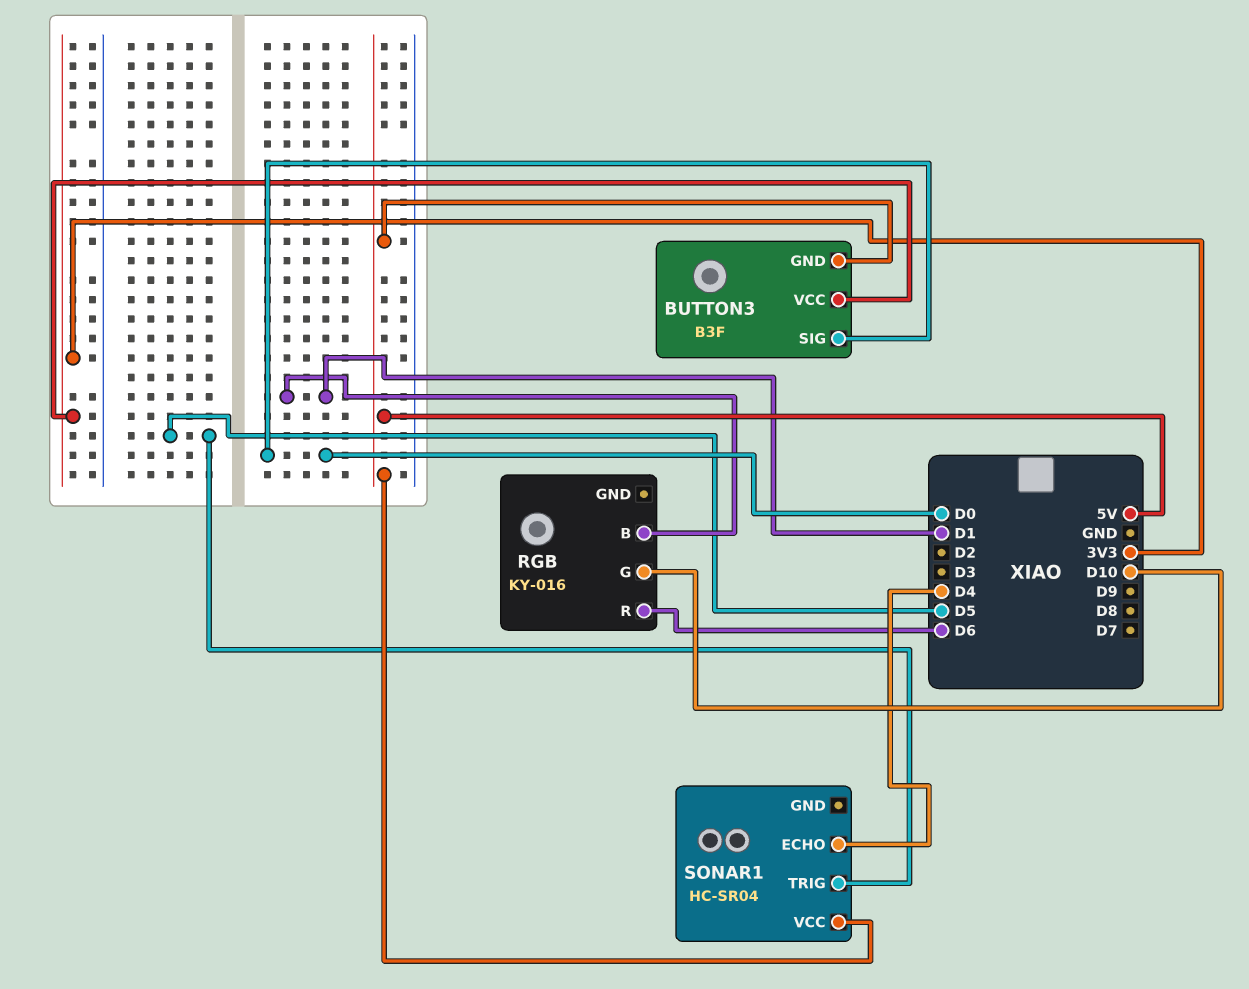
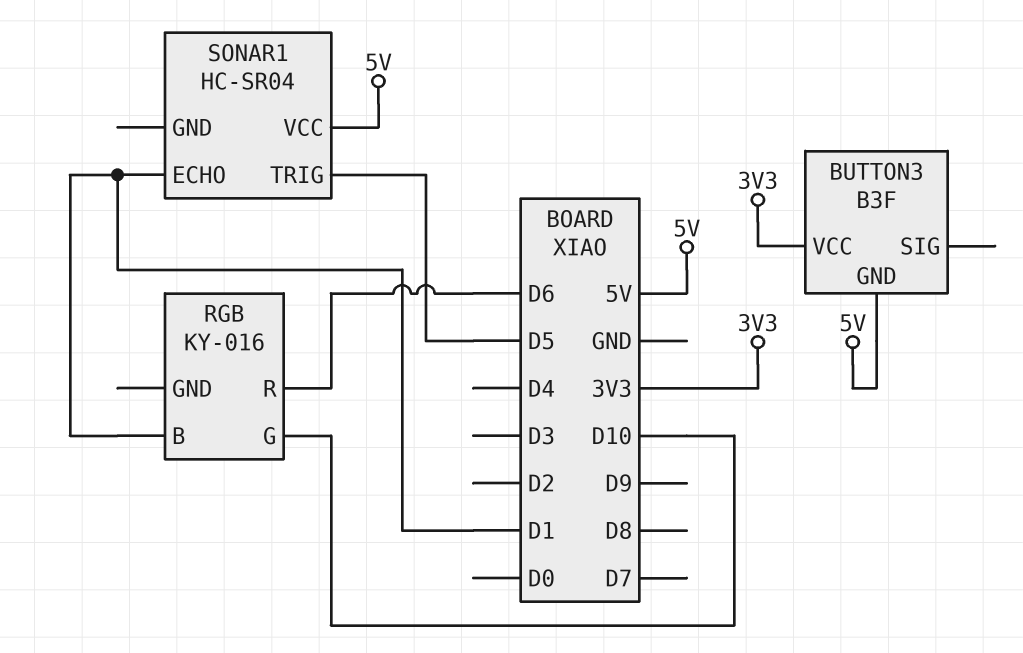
BUTTON3 pin SIG: D0 -> none
SONAR1 pin ECHO: D4 -> D1

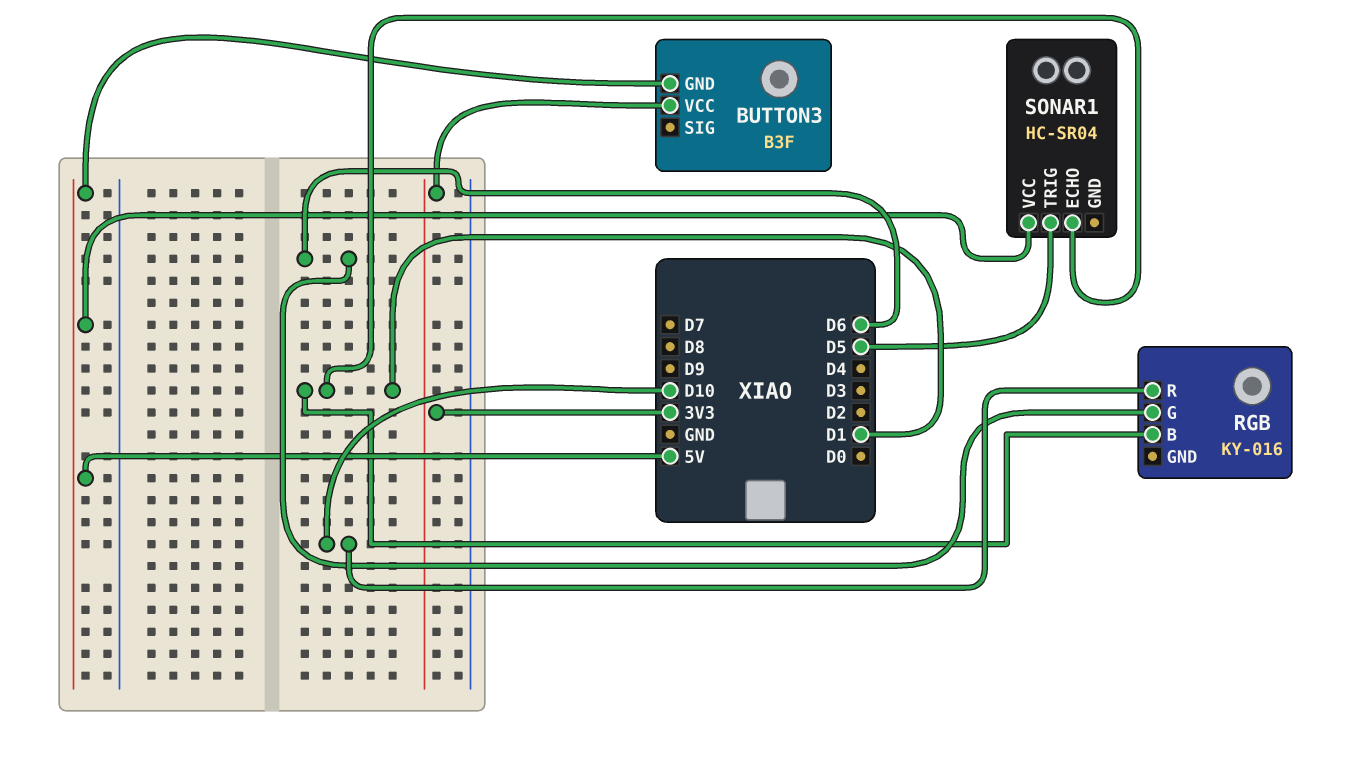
RGB pin G: D10 -> D6
RGB pin R: D6 -> D10

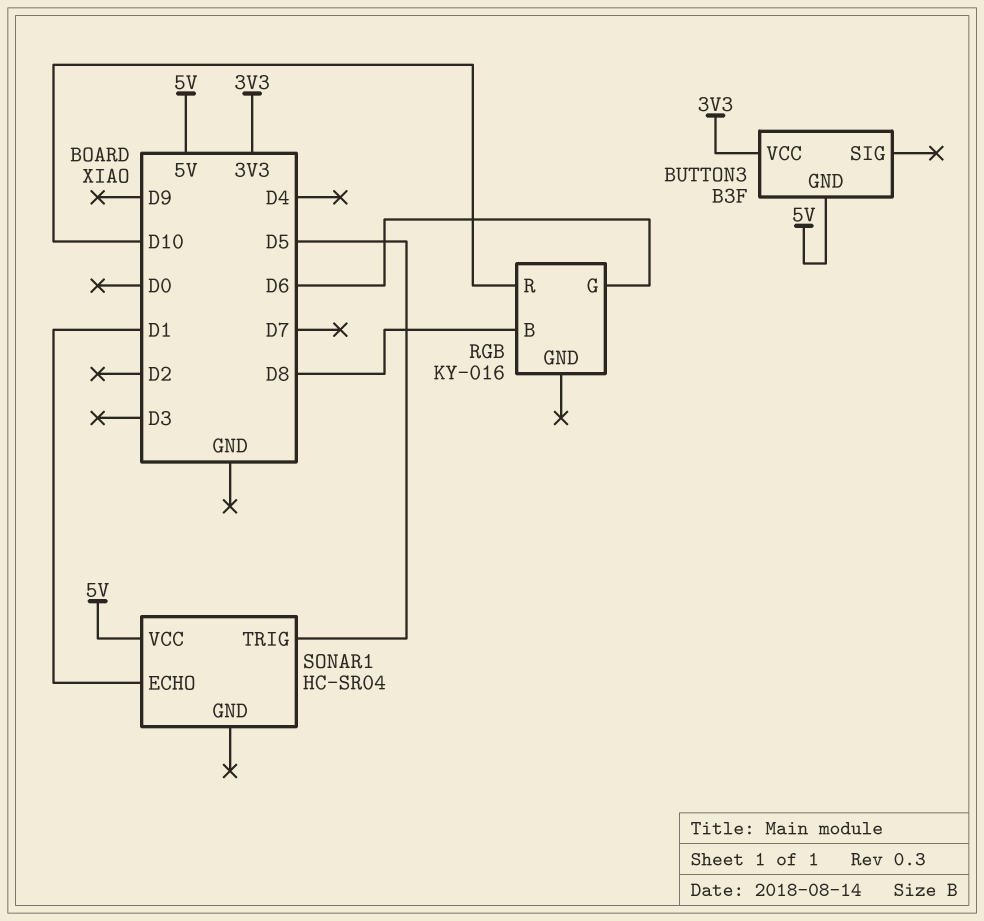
RGB pin B: D1 -> D8

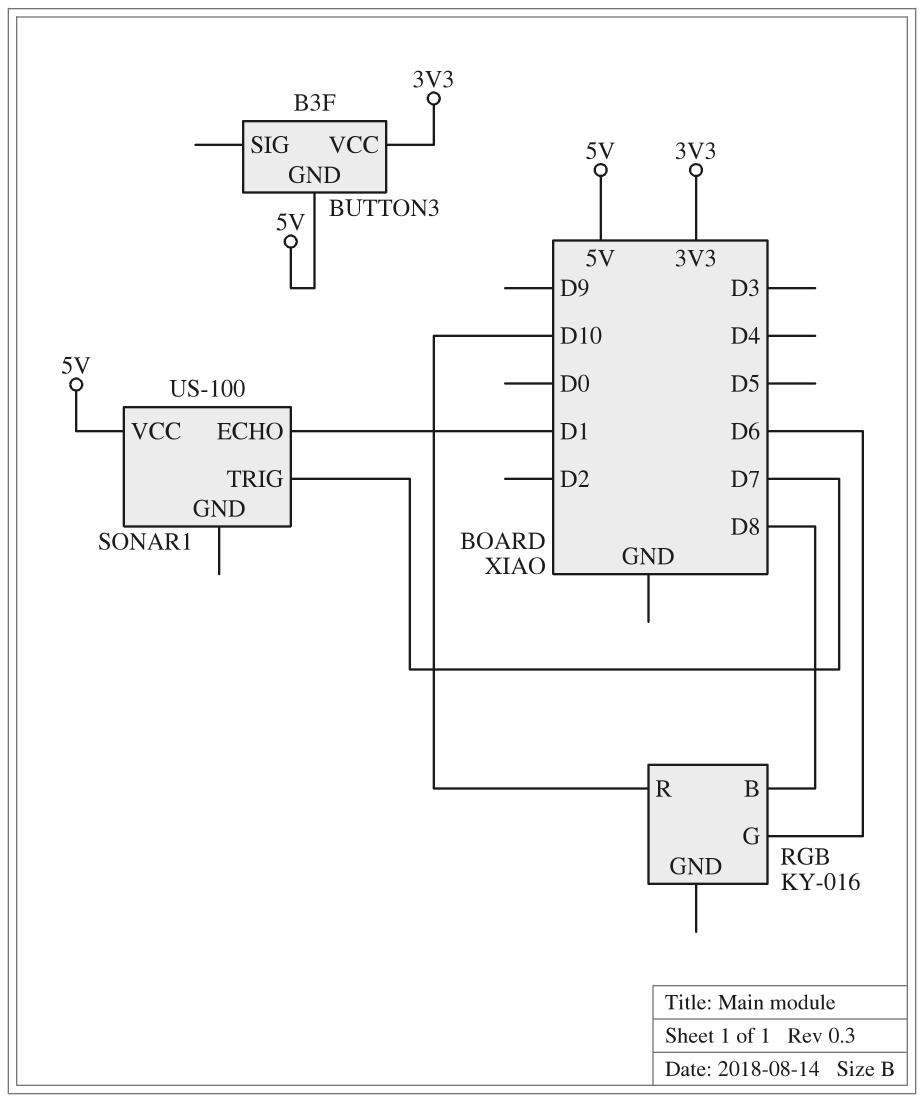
SONAR1: HC-SR04 -> US-100
SONAR1 pin TRIG: D5 -> D7

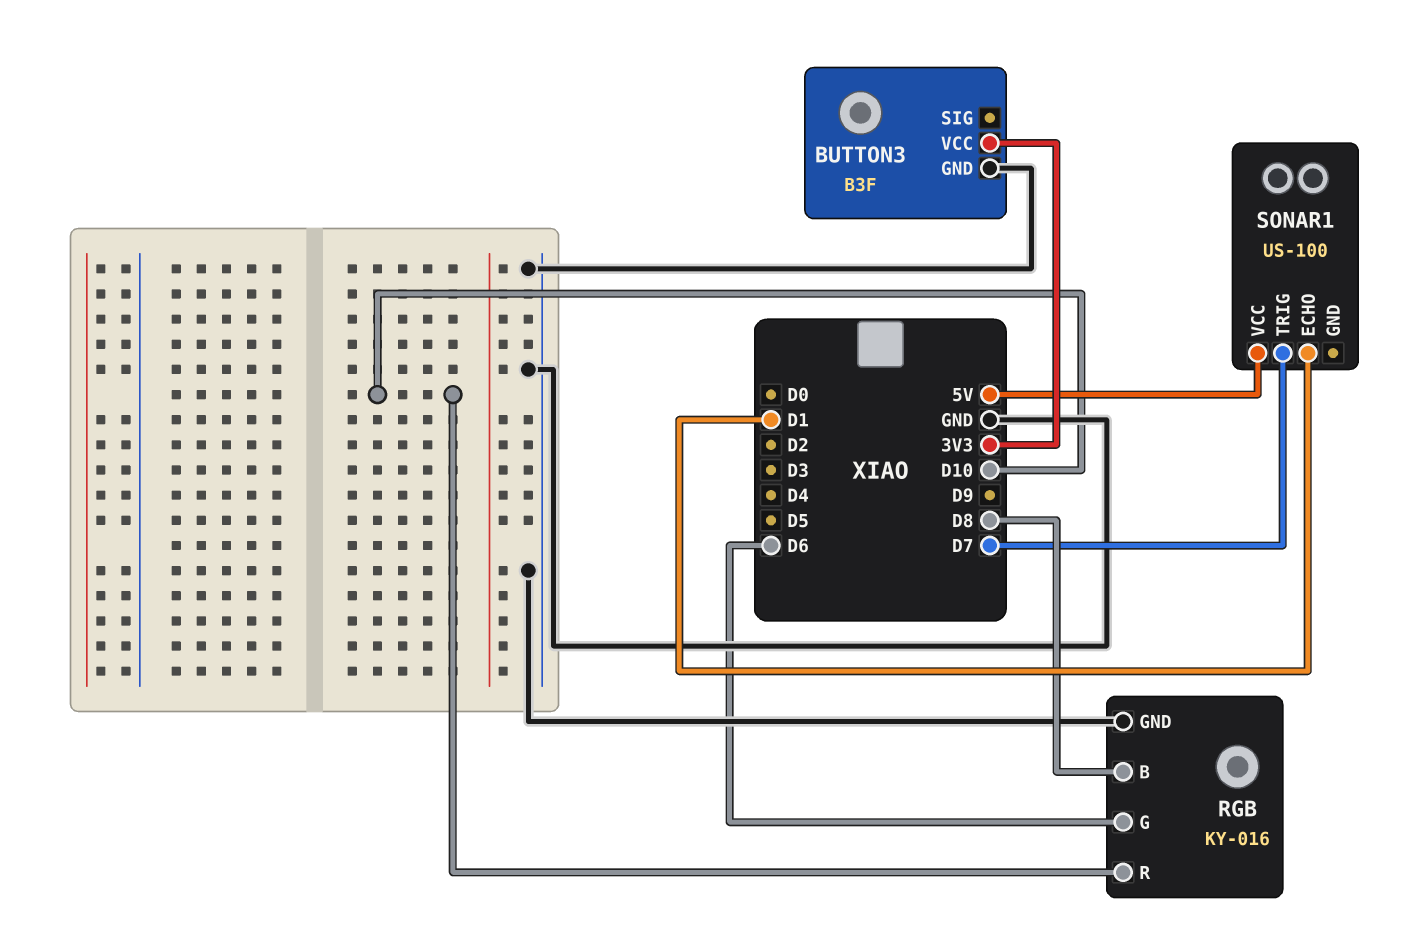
BUTTON3 pin GND: 5V -> GND
RGB pin GND: none -> GND

